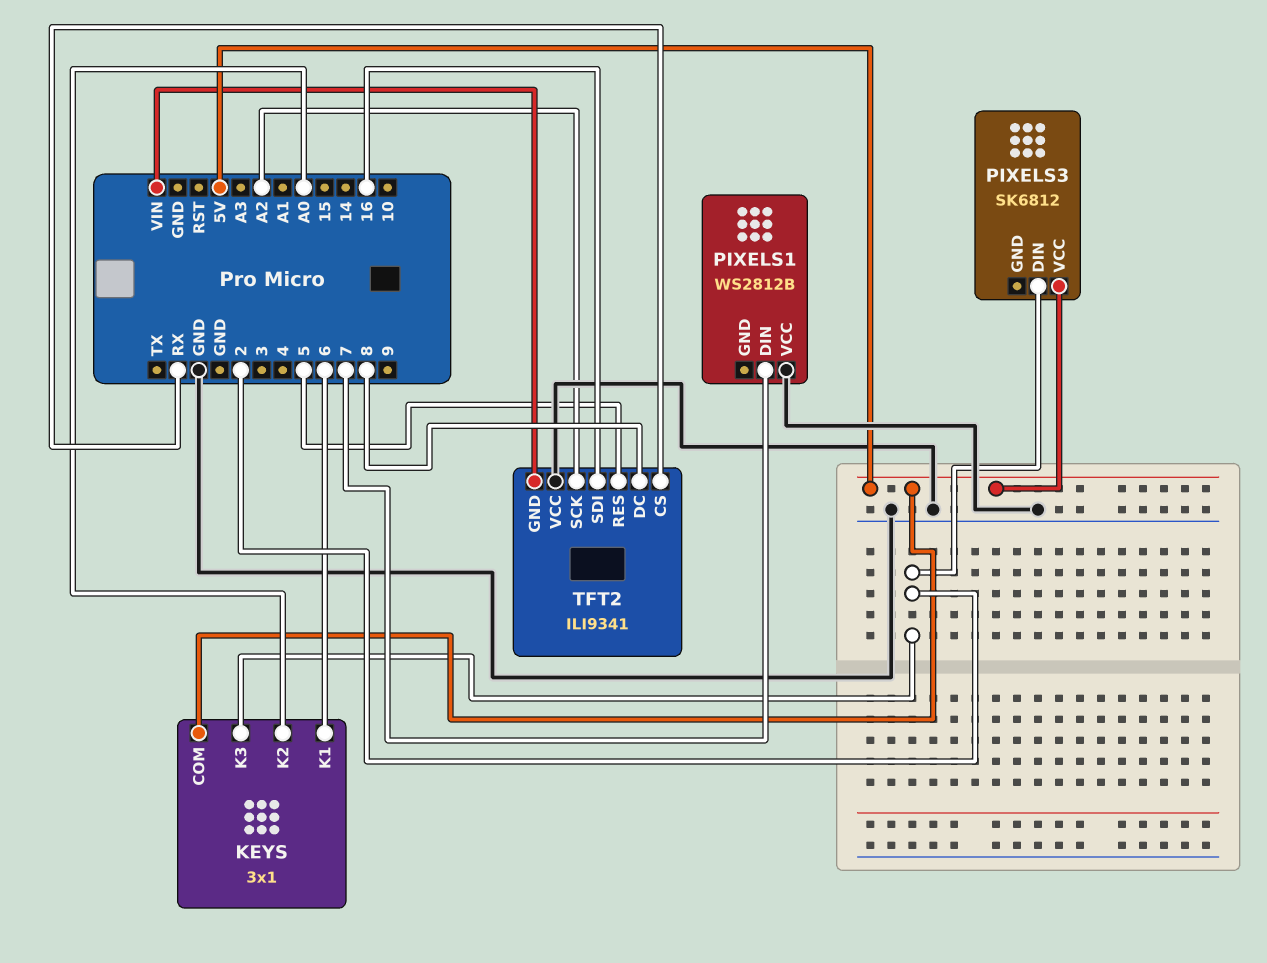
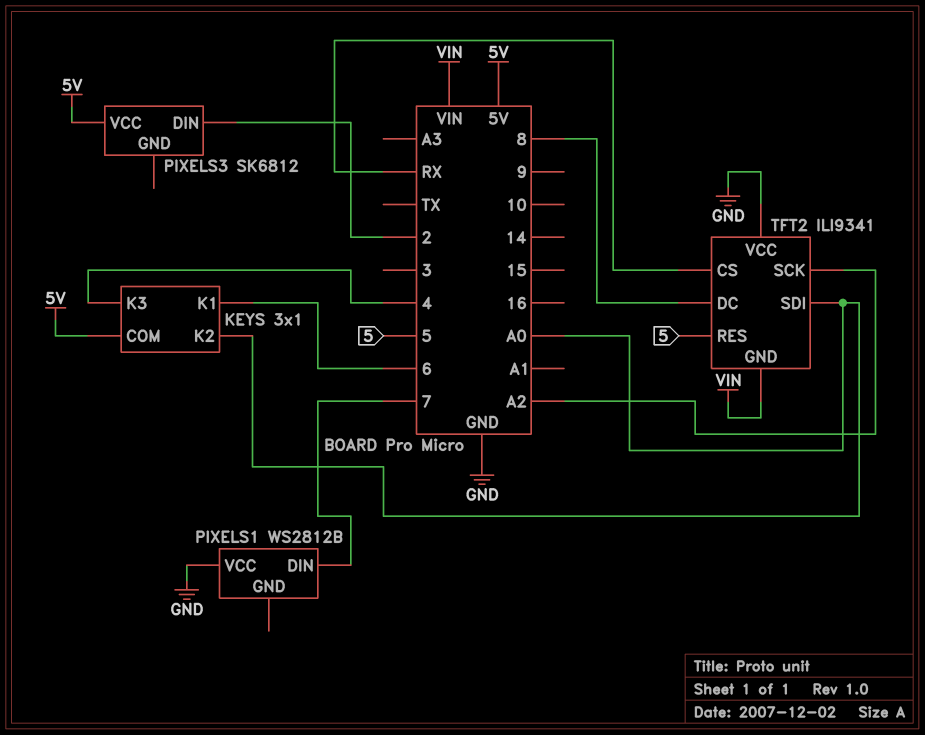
KEYS pin K3: 2 -> 4
TFT2 pin SDI: 16 -> A0

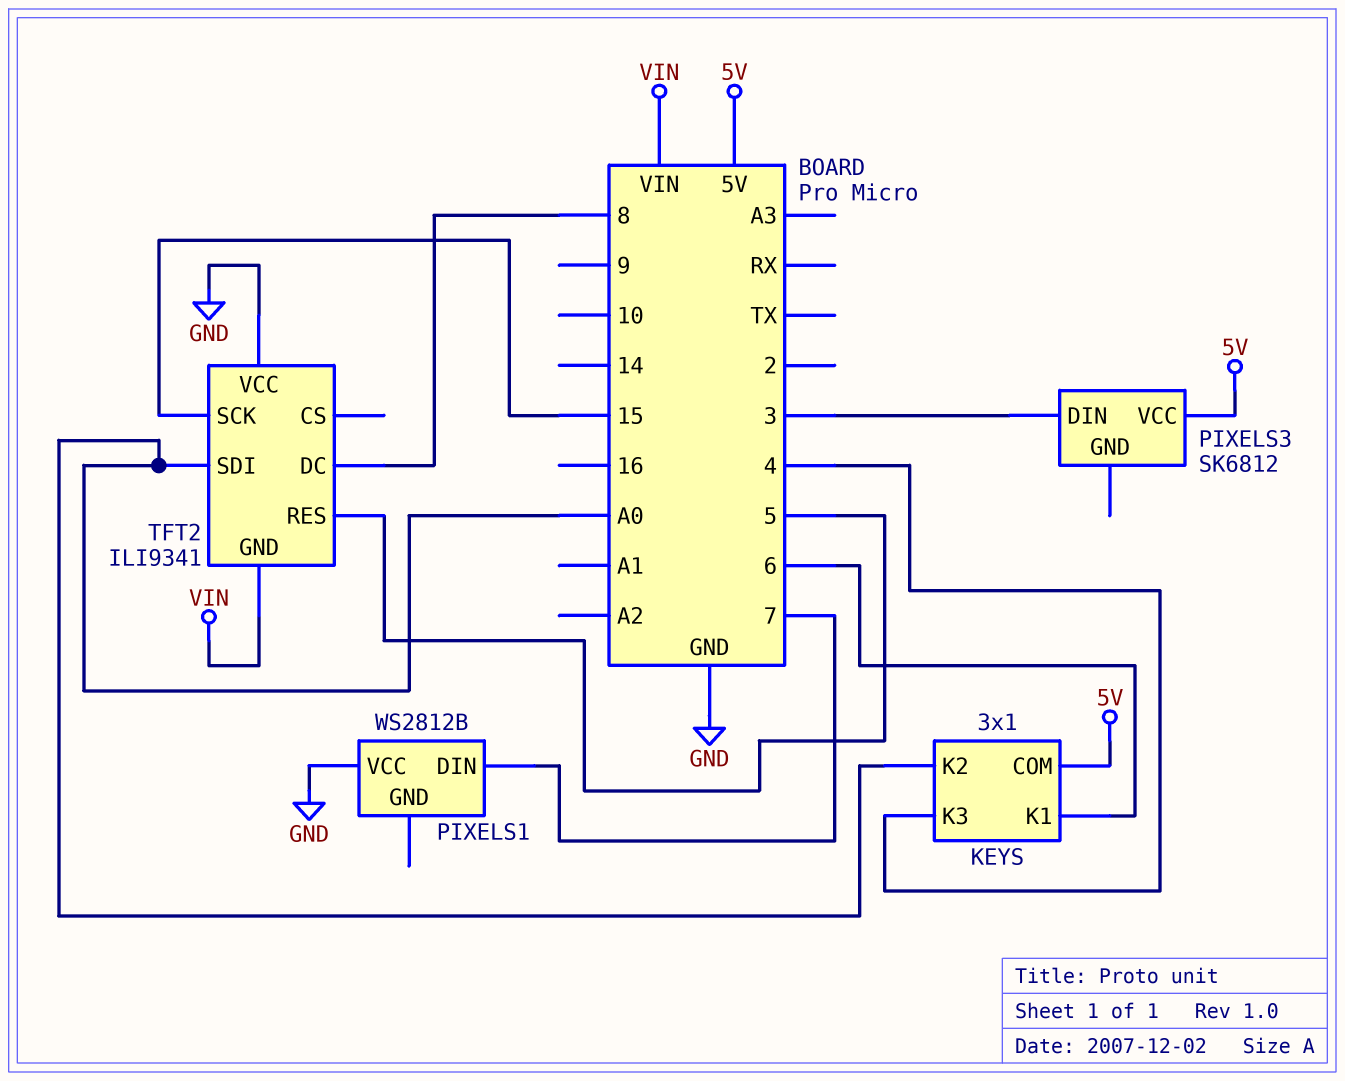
PIXELS3 pin DIN: 2 -> 3
TFT2 pin CS: RX -> none
TFT2 pin SCK: A2 -> 15

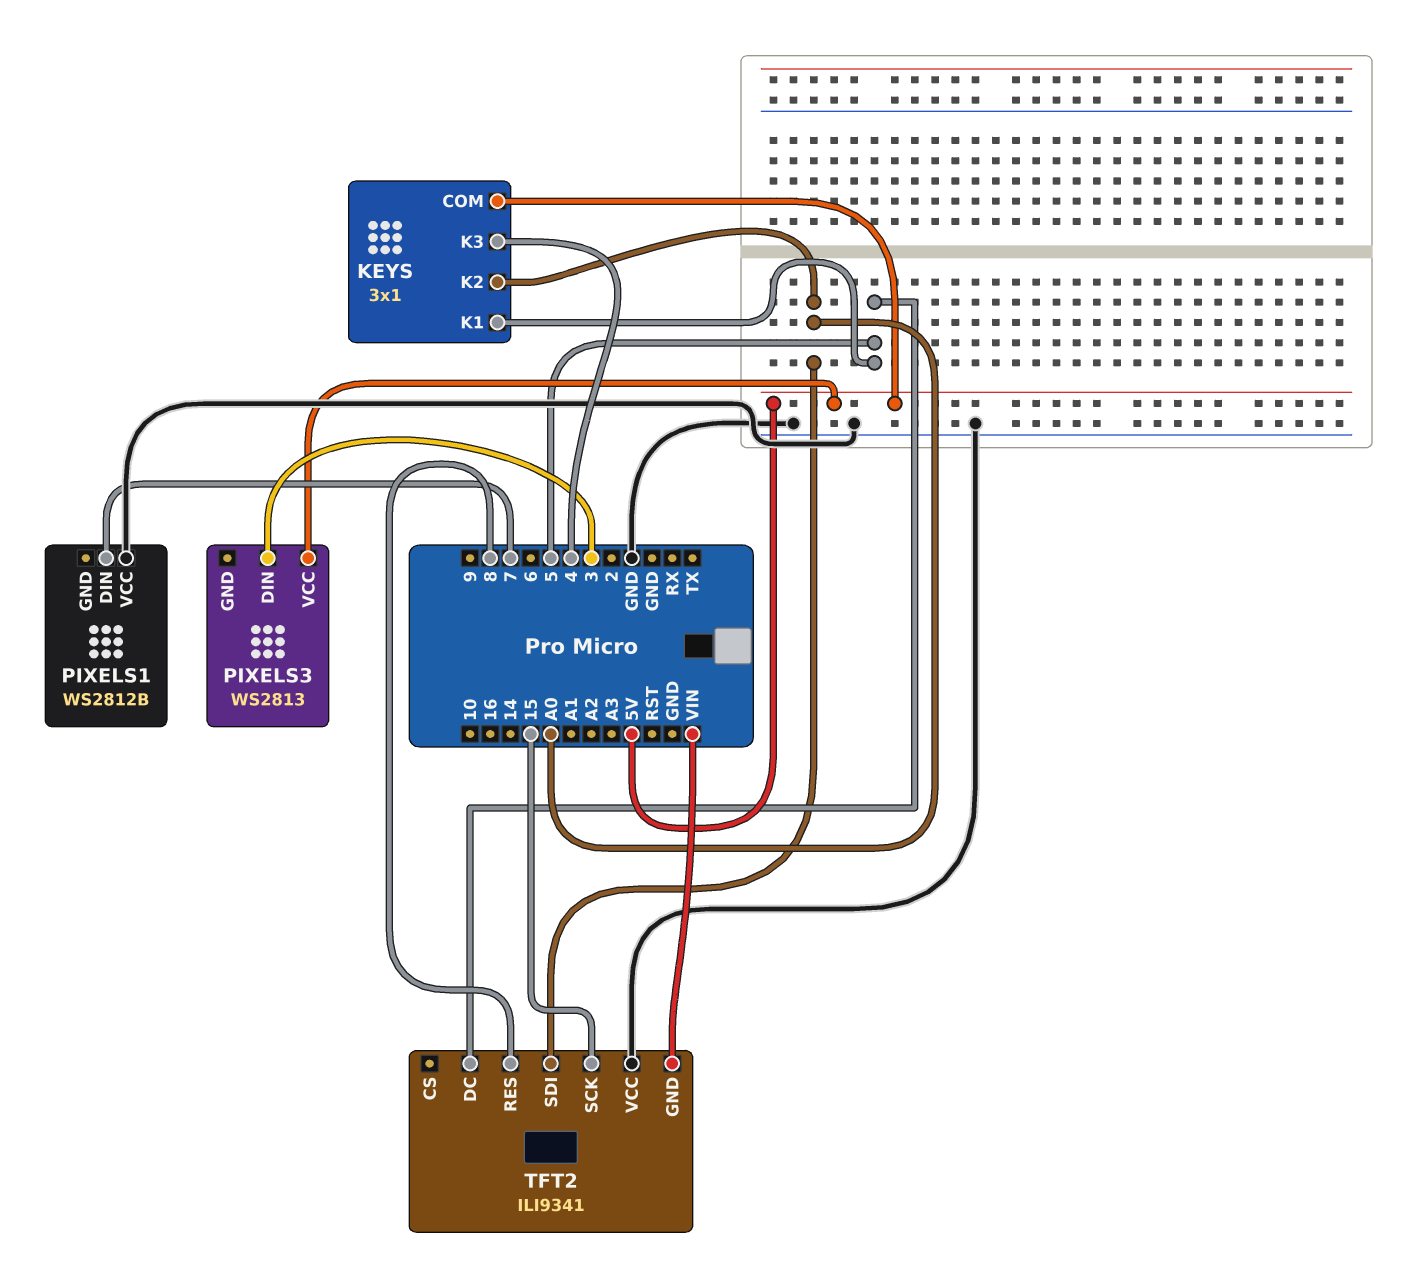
KEYS pin K1: 6 -> 5
PIXELS3: SK6812 -> WS2813
TFT2 pin DC: 8 -> 5
TFT2 pin RES: 5 -> 8

